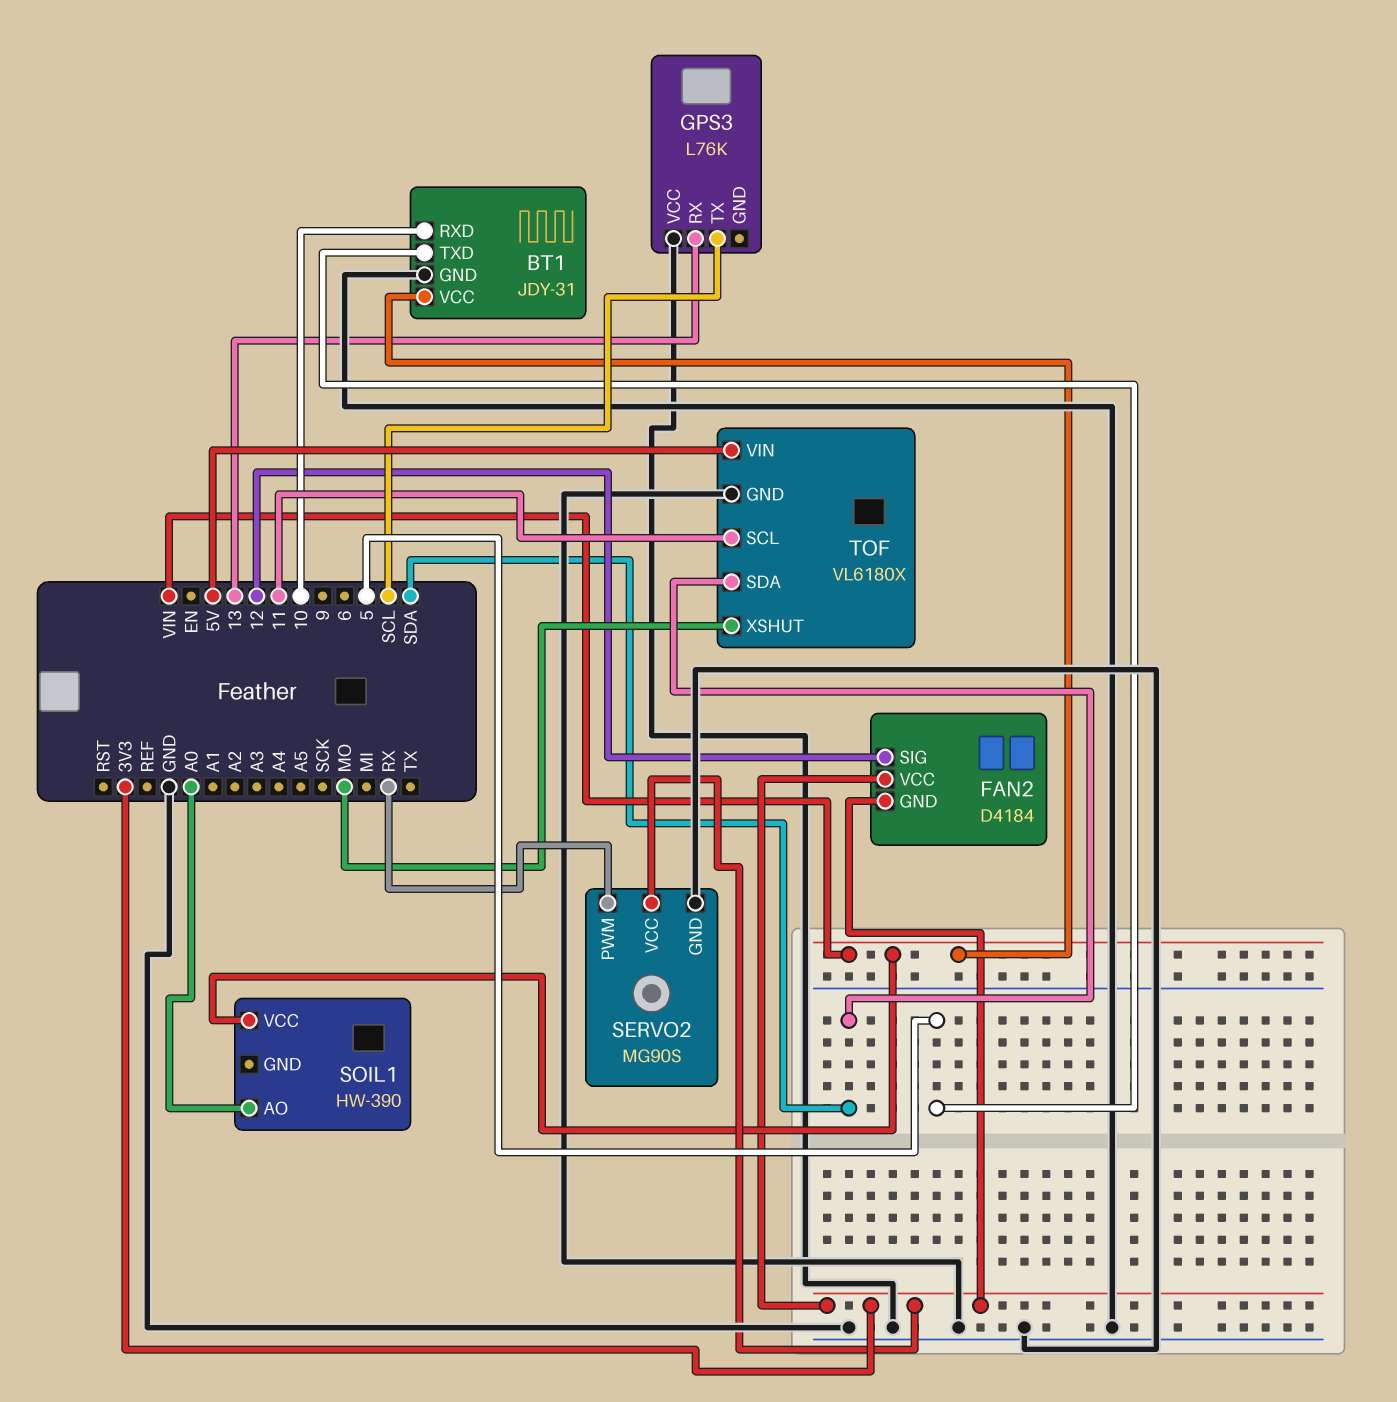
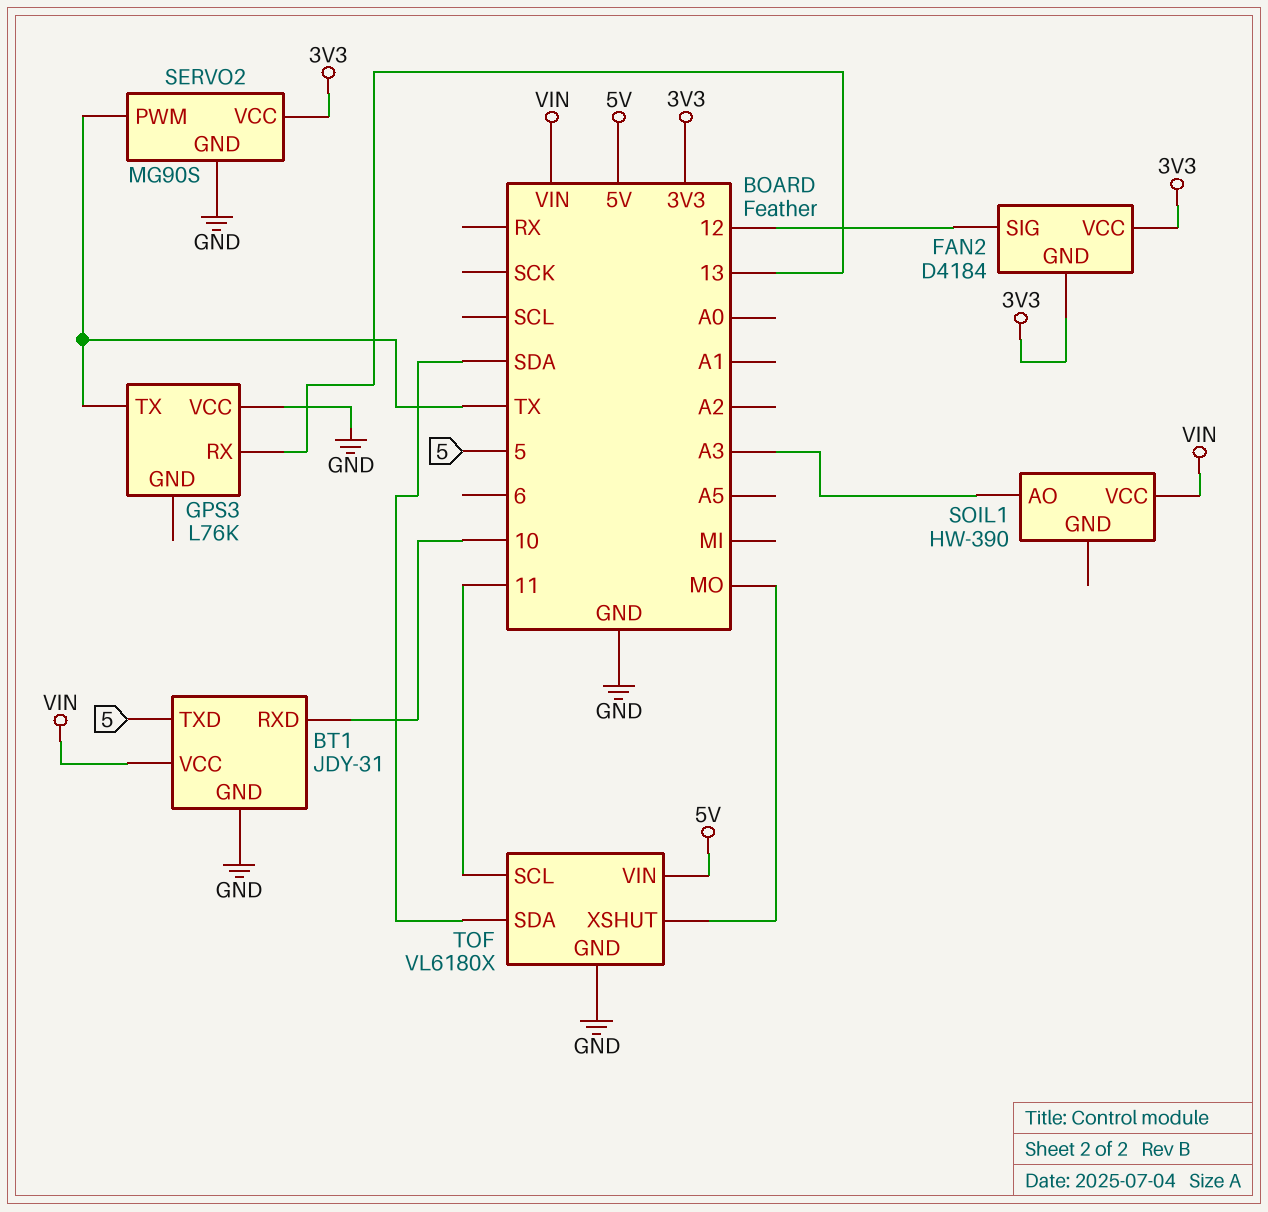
GPS3 pin TX: SCL -> TX
SERVO2 pin PWM: RX -> TX
SOIL1 pin AO: A0 -> A3

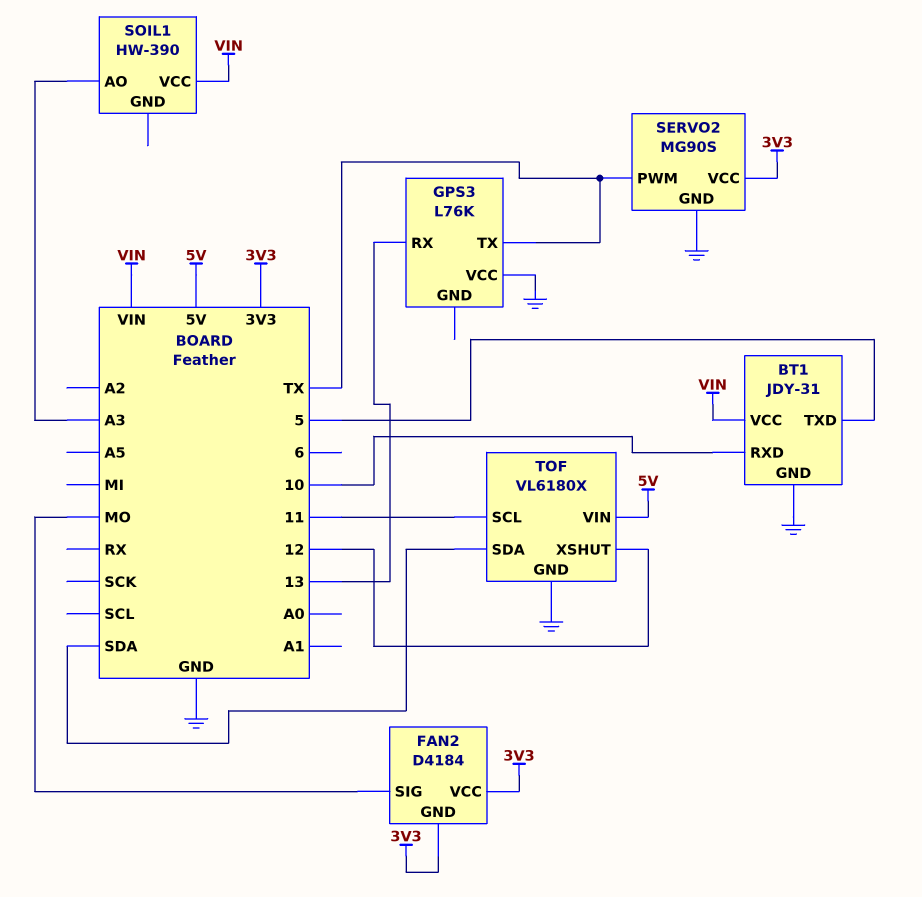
FAN2 pin SIG: 12 -> MO
TOF pin XSHUT: MO -> 12

